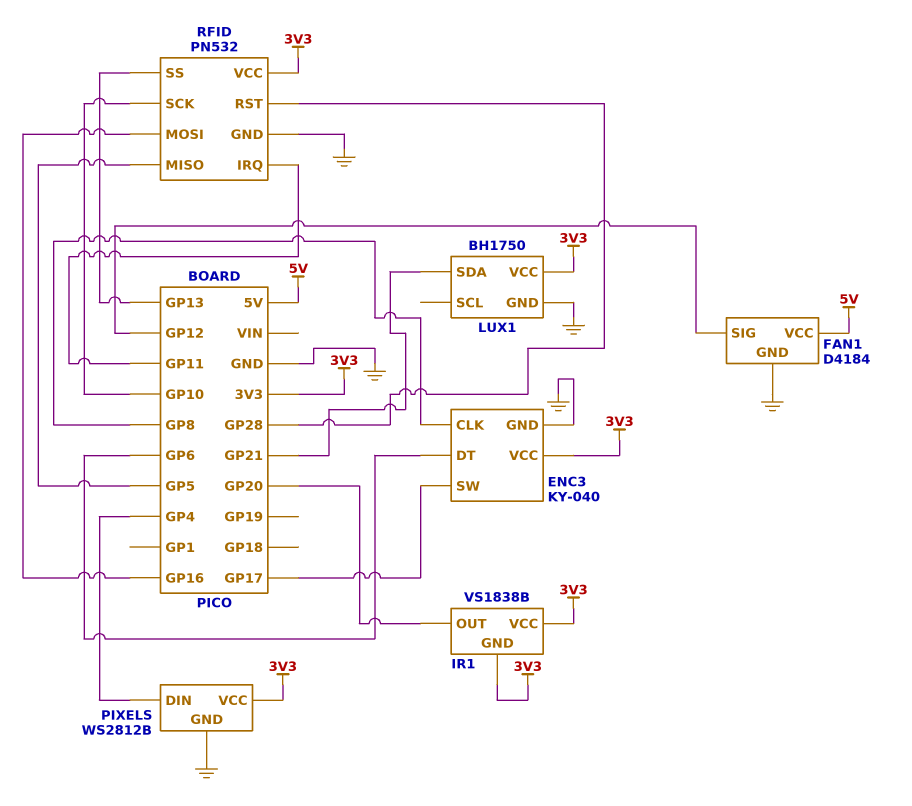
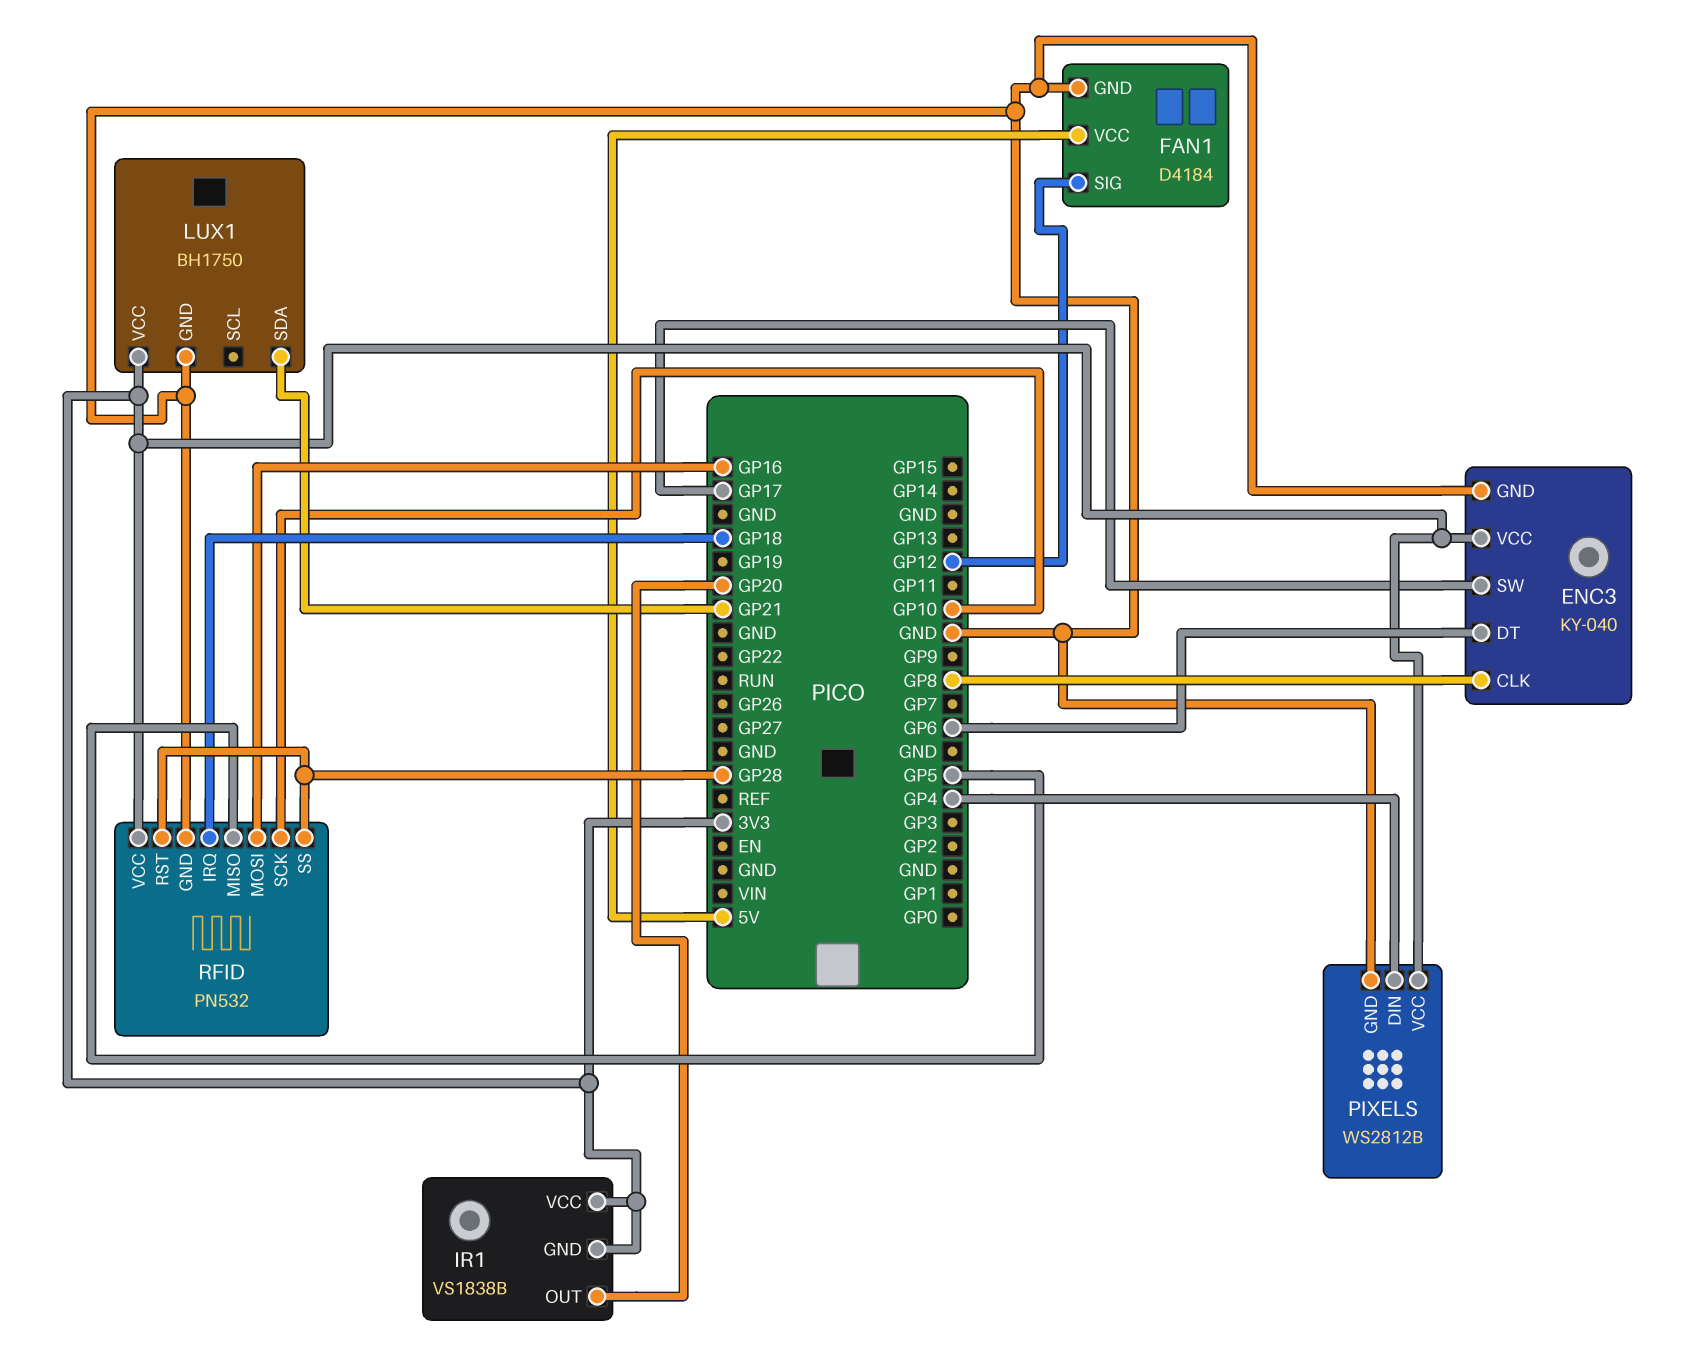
RFID pin IRQ: GP11 -> GP18
RFID pin SS: GP13 -> GP28

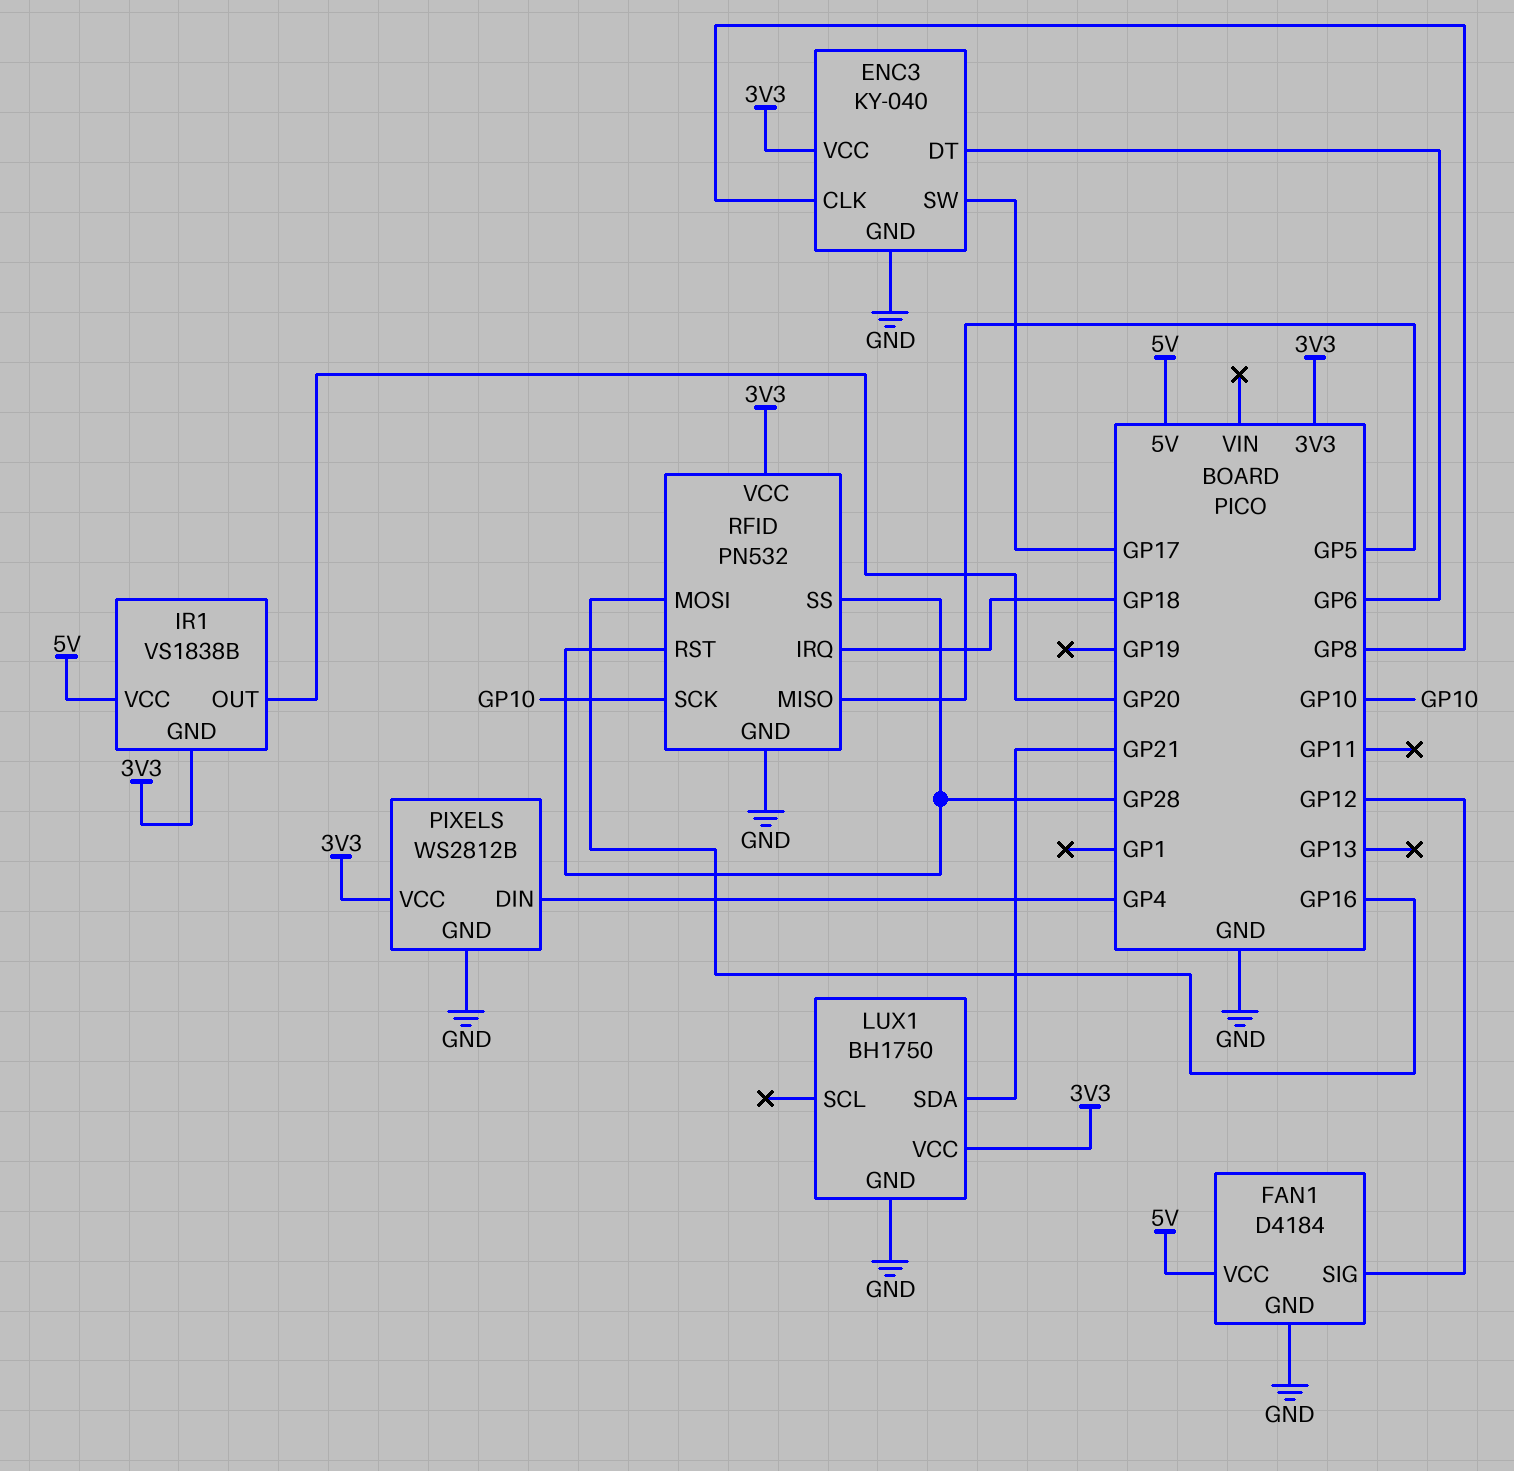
IR1 pin VCC: 3V3 -> 5V

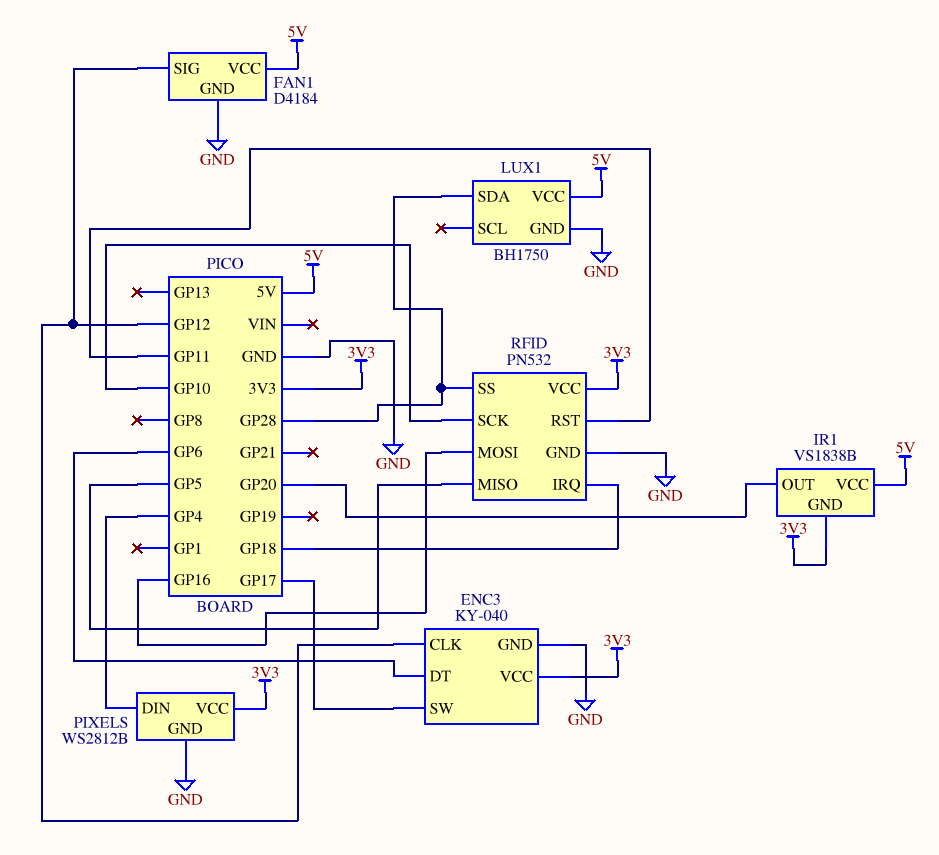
ENC3 pin CLK: GP8 -> GP12
LUX1 pin SDA: GP21 -> GP28
LUX1 pin VCC: 3V3 -> 5V
RFID pin RST: GP28 -> GP11

